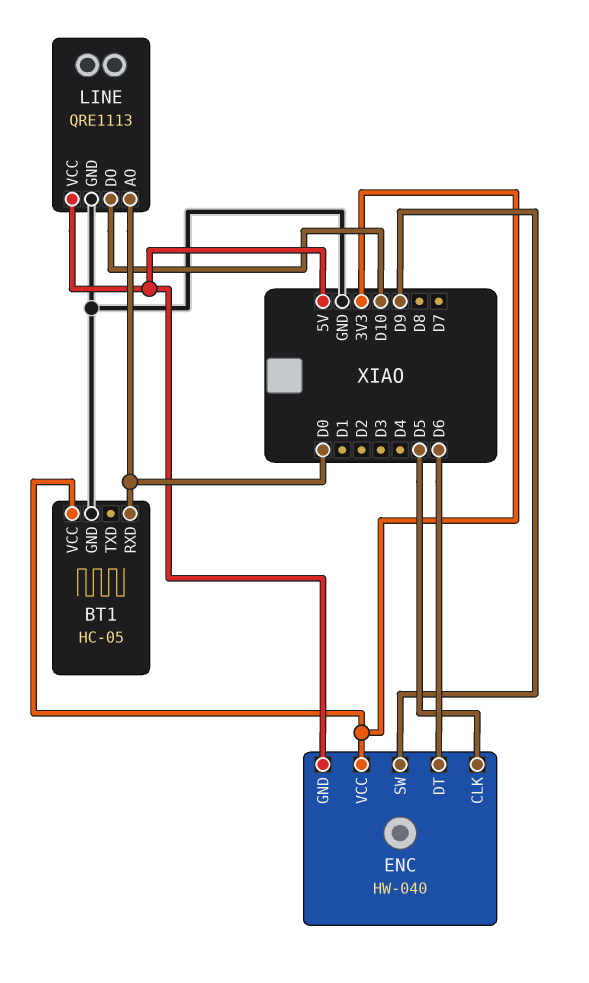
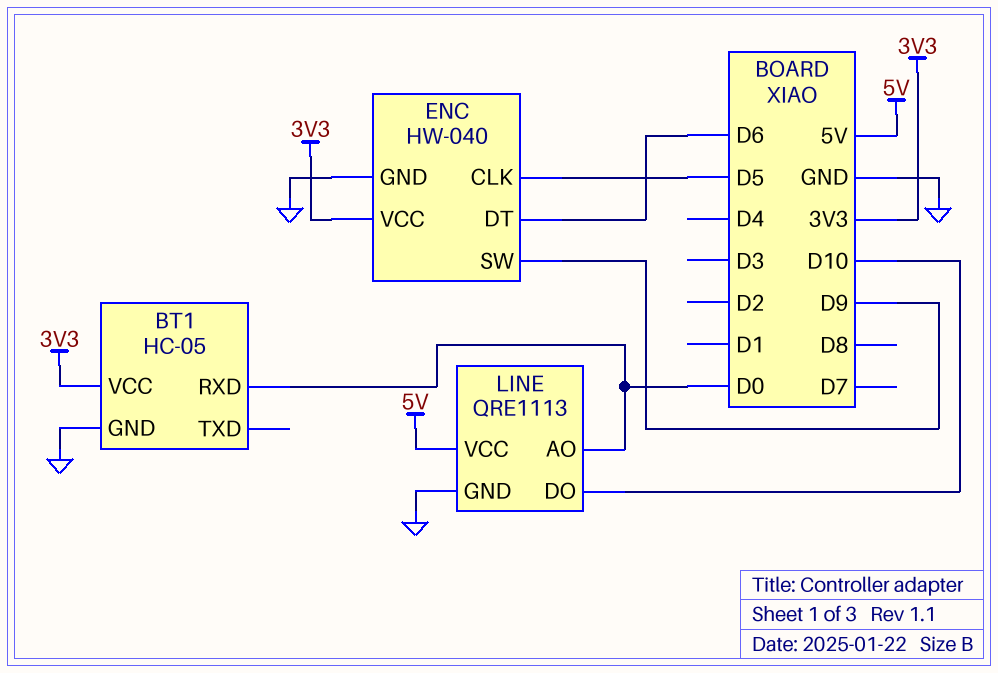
ENC pin GND: 5V -> GND

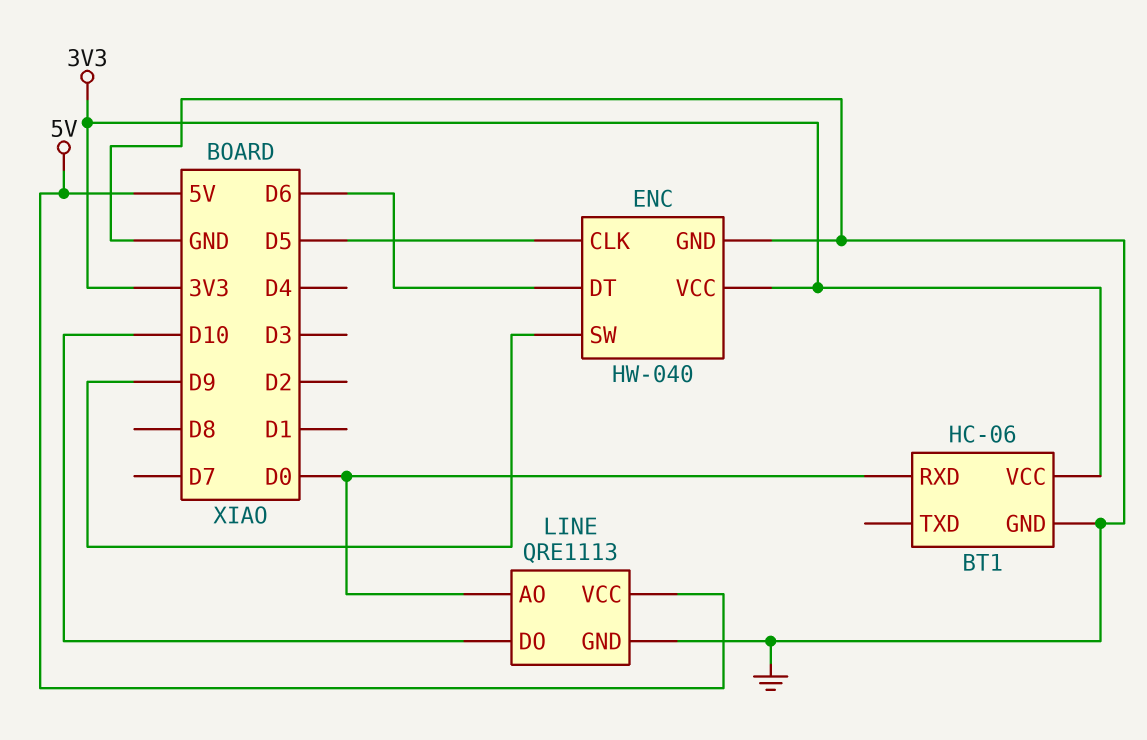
BT1: HC-05 -> HC-06

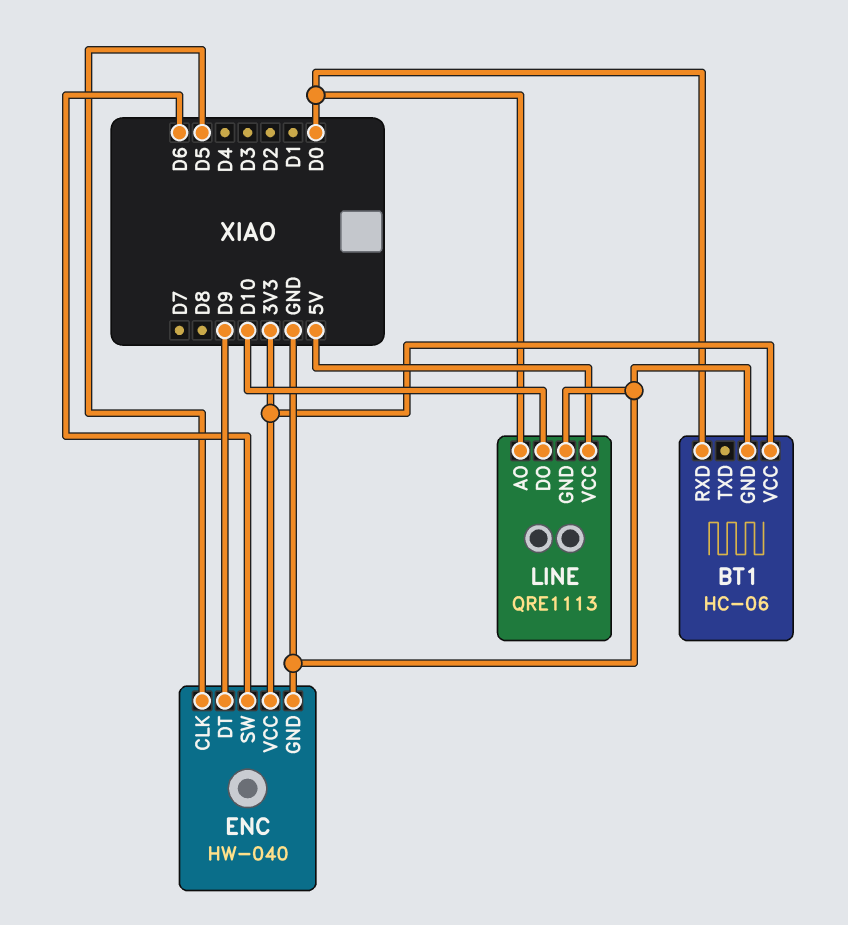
ENC pin DT: D6 -> D9
ENC pin SW: D9 -> D6

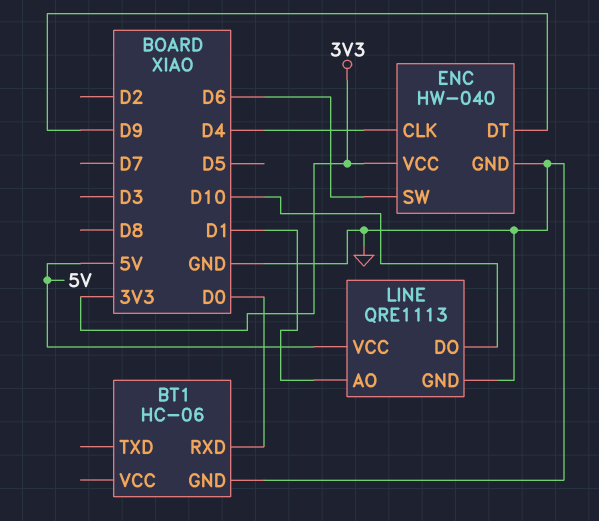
BT1 pin VCC: 3V3 -> none
ENC pin CLK: D5 -> D4
LINE pin AO: D0 -> D1

